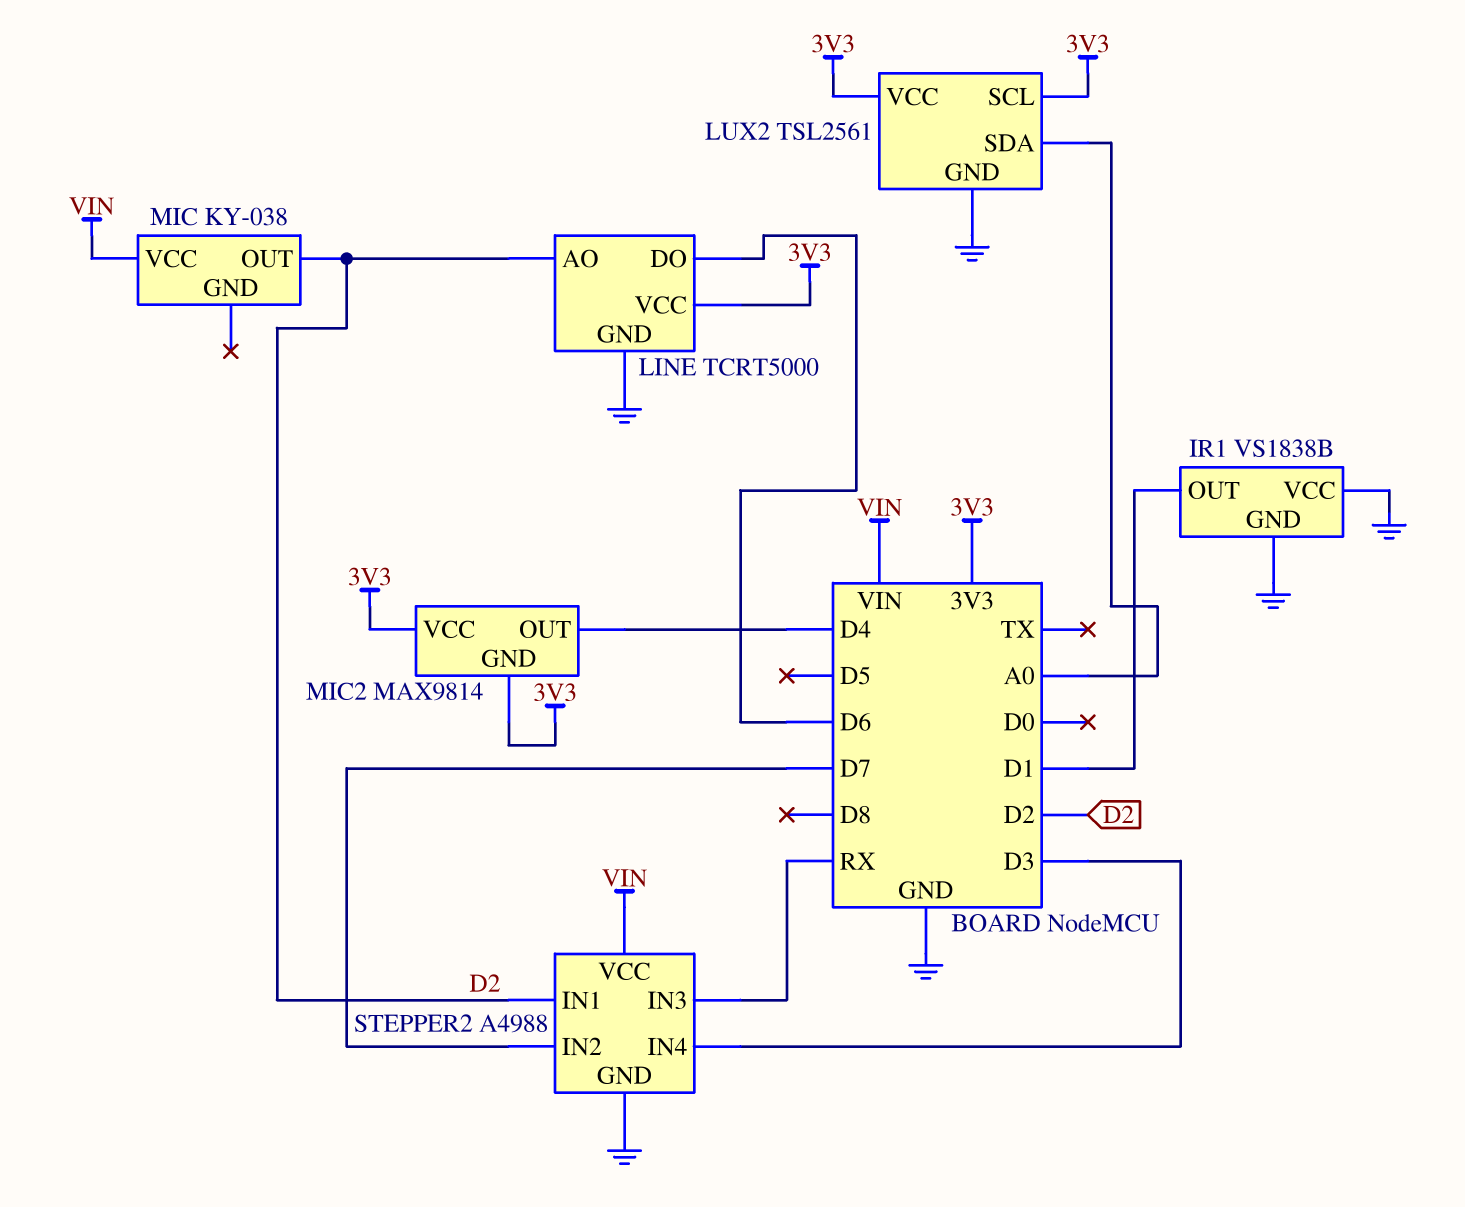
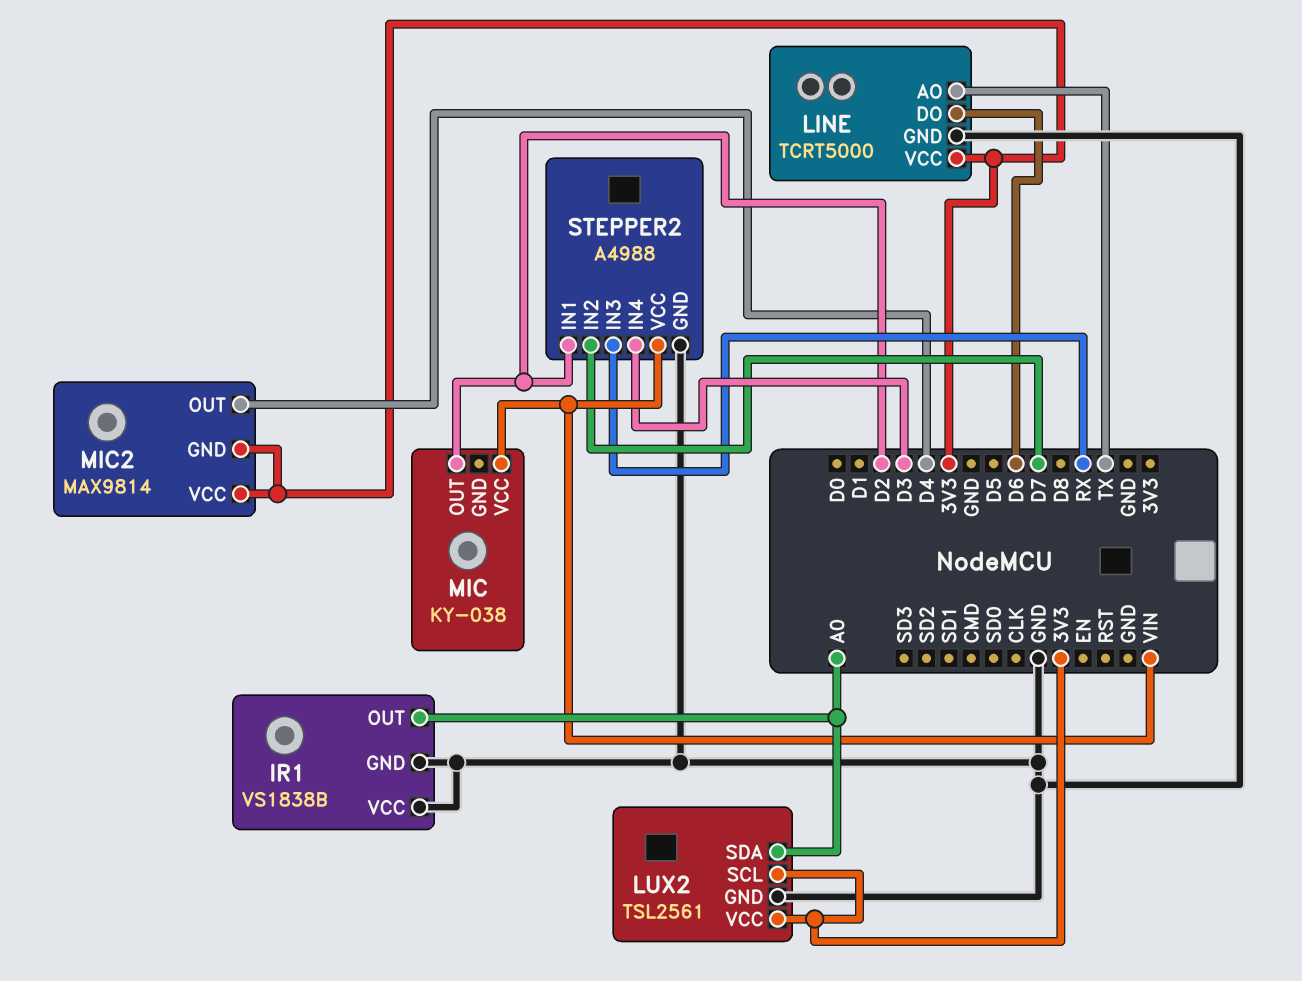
IR1 pin OUT: D1 -> A0
LINE pin AO: D2 -> TX

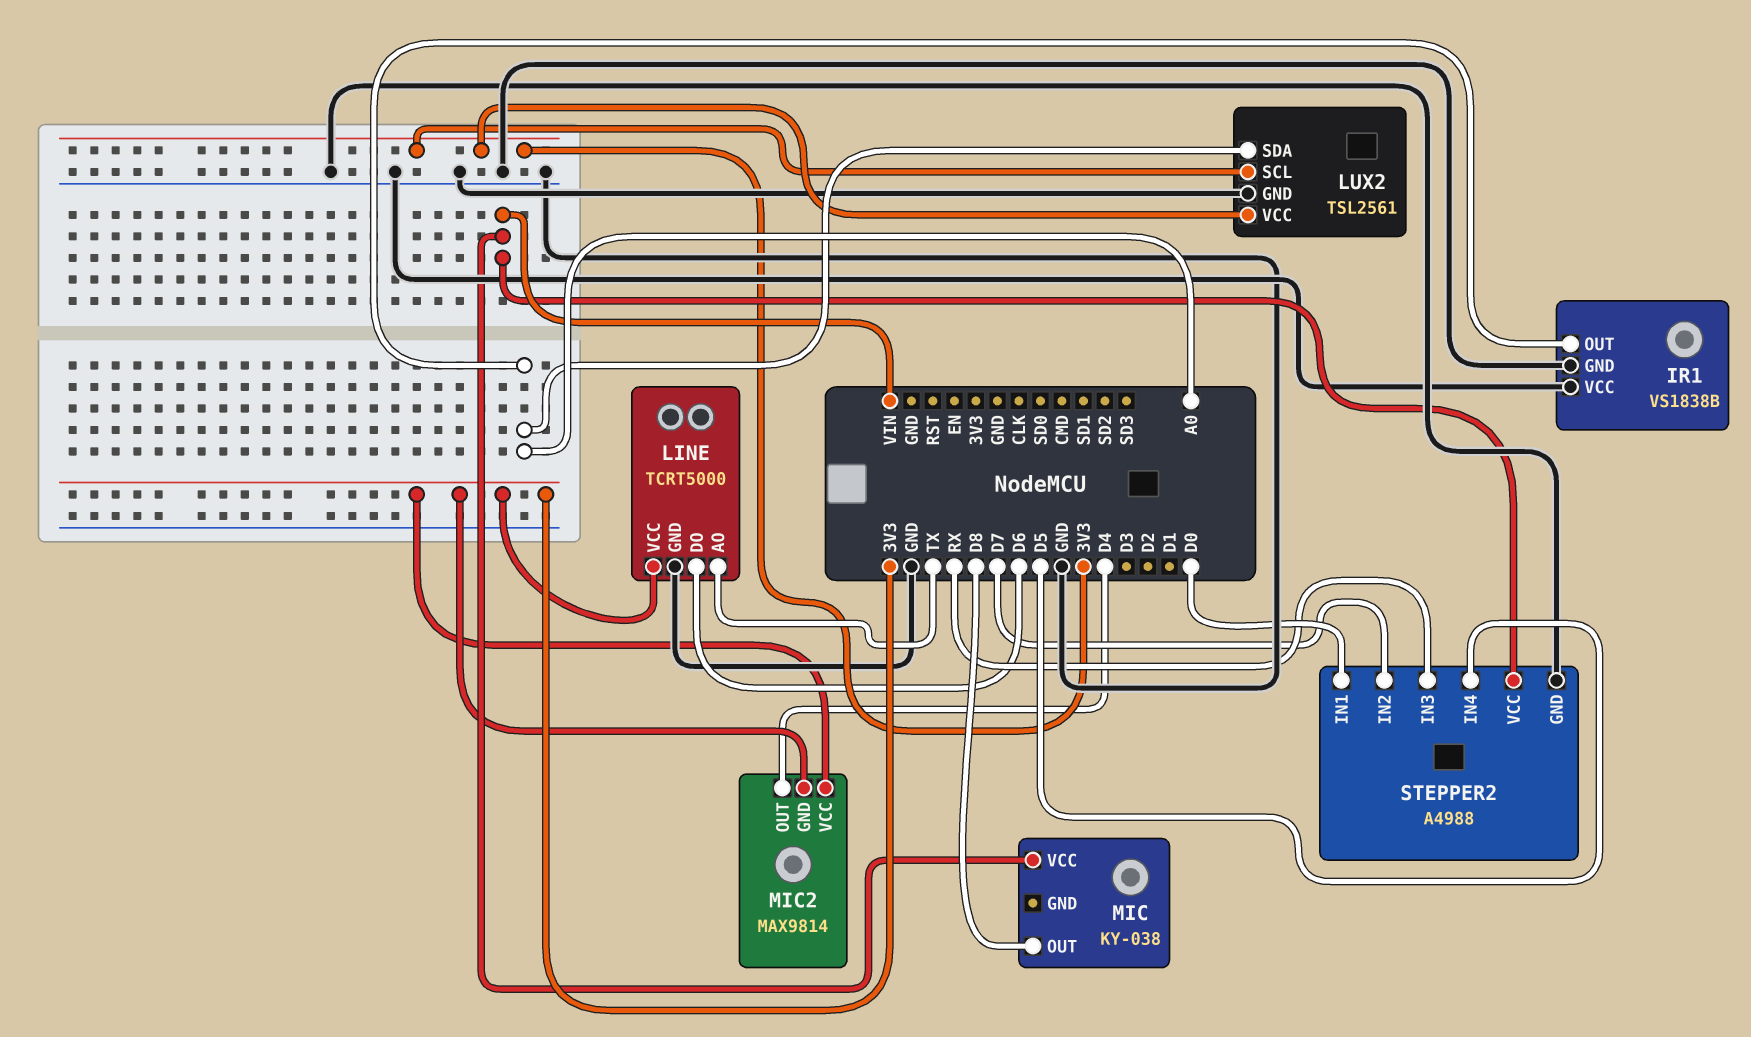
MIC pin OUT: D2 -> D8
STEPPER2 pin IN1: D2 -> D0
STEPPER2 pin IN4: D3 -> D5

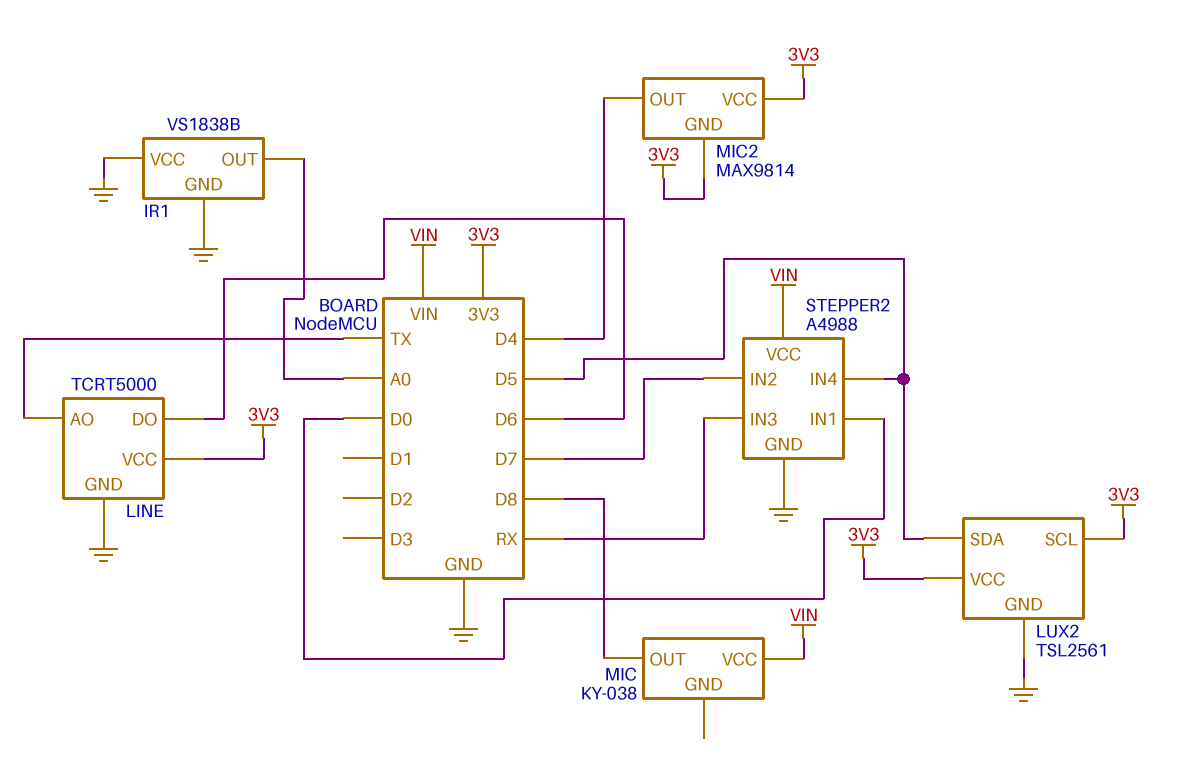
LUX2 pin SDA: A0 -> D5

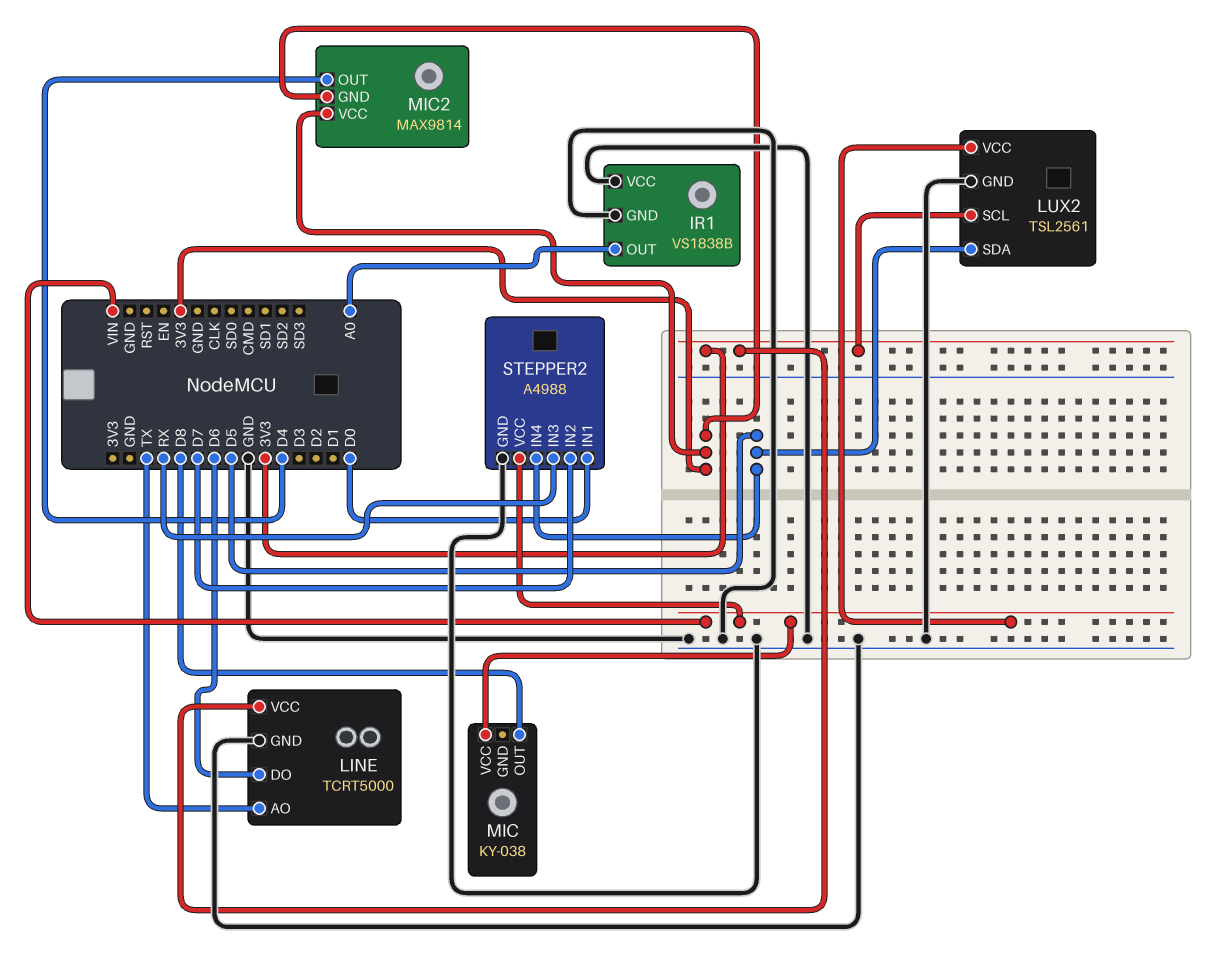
LUX2 pin VCC: 3V3 -> VIN

